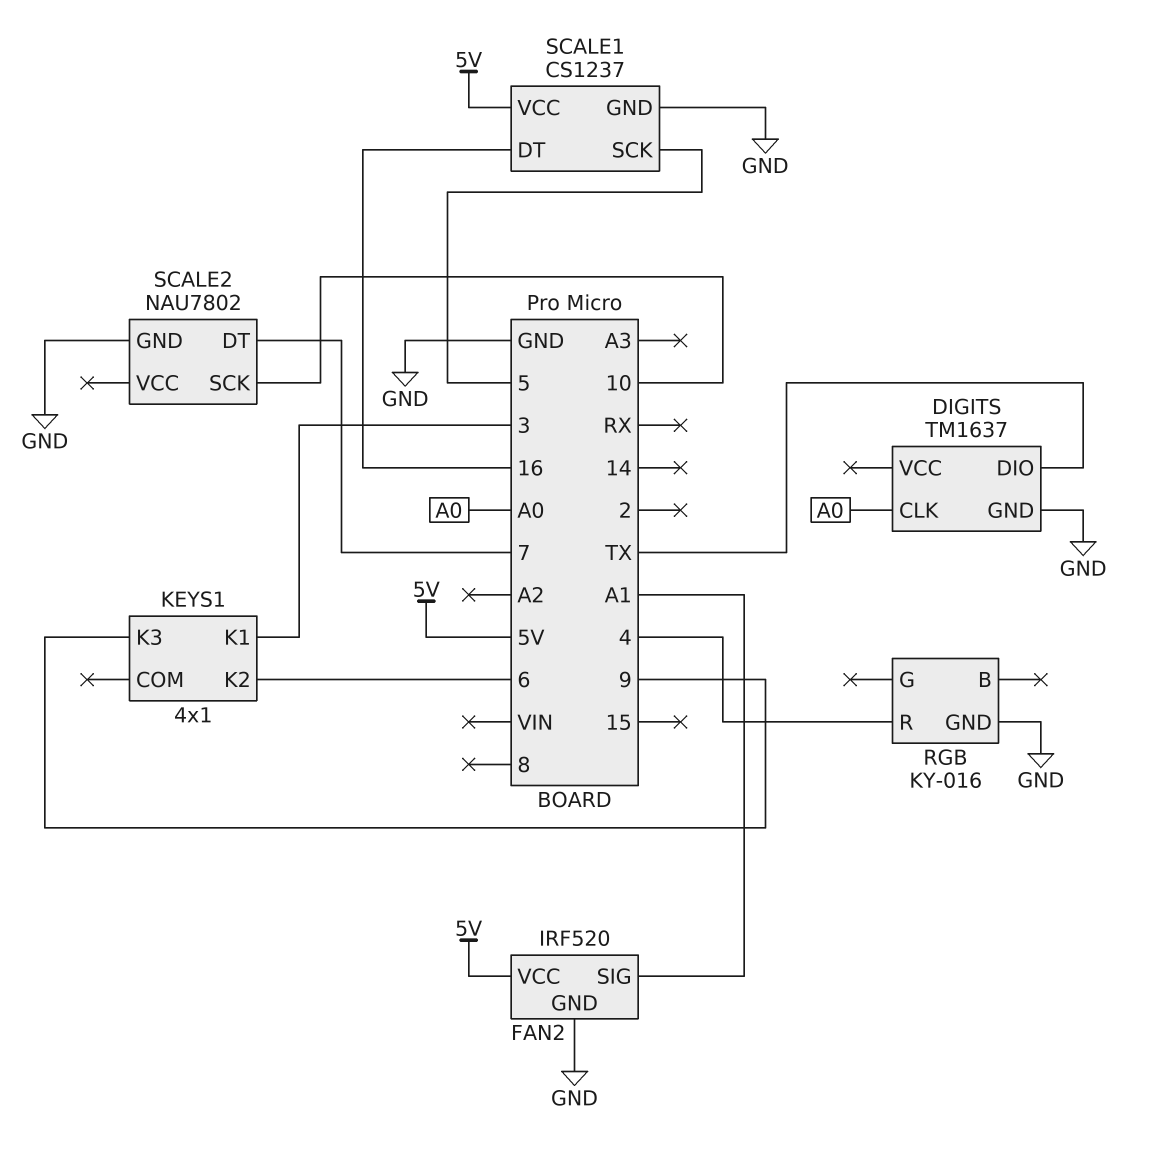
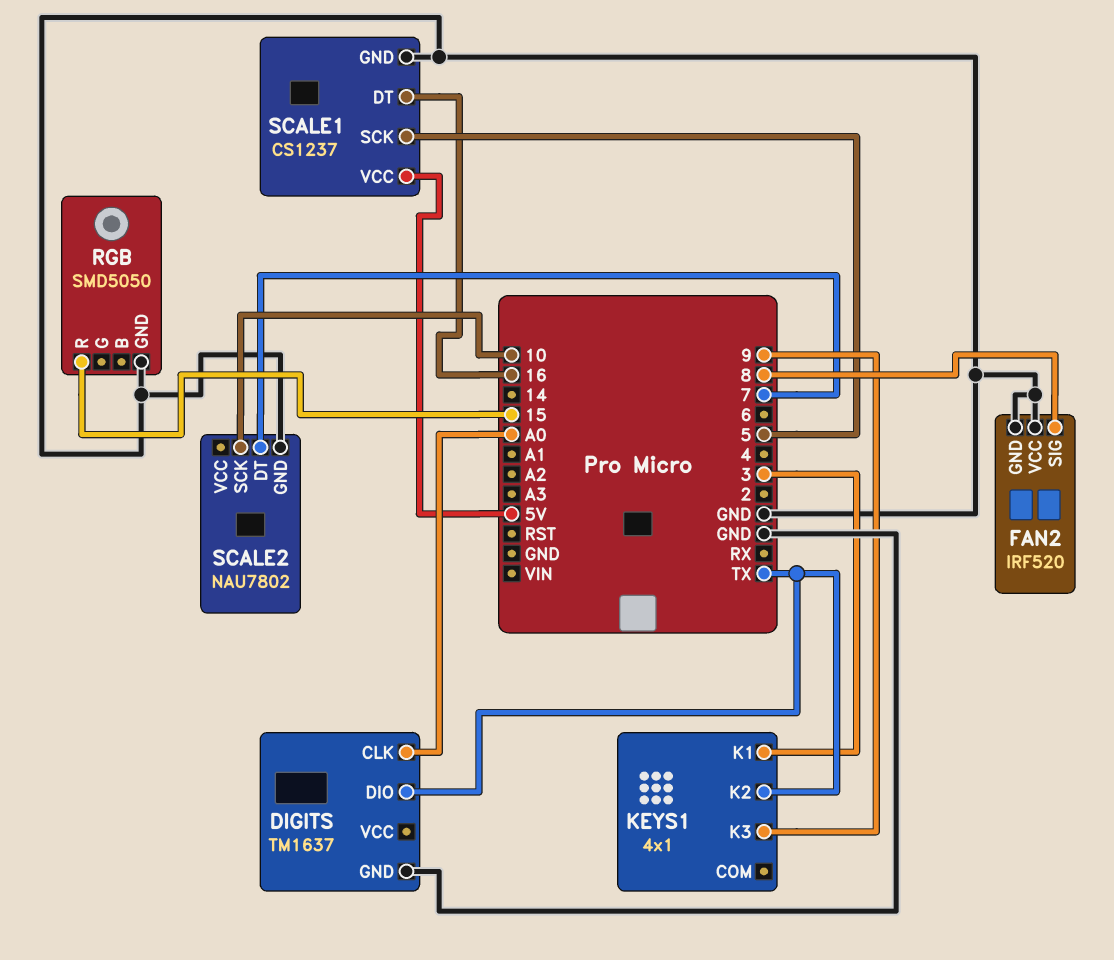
FAN2 pin SIG: A1 -> 8
FAN2 pin VCC: 5V -> GND
KEYS1 pin K2: 6 -> TX
RGB: KY-016 -> SMD5050
RGB pin R: 4 -> 15

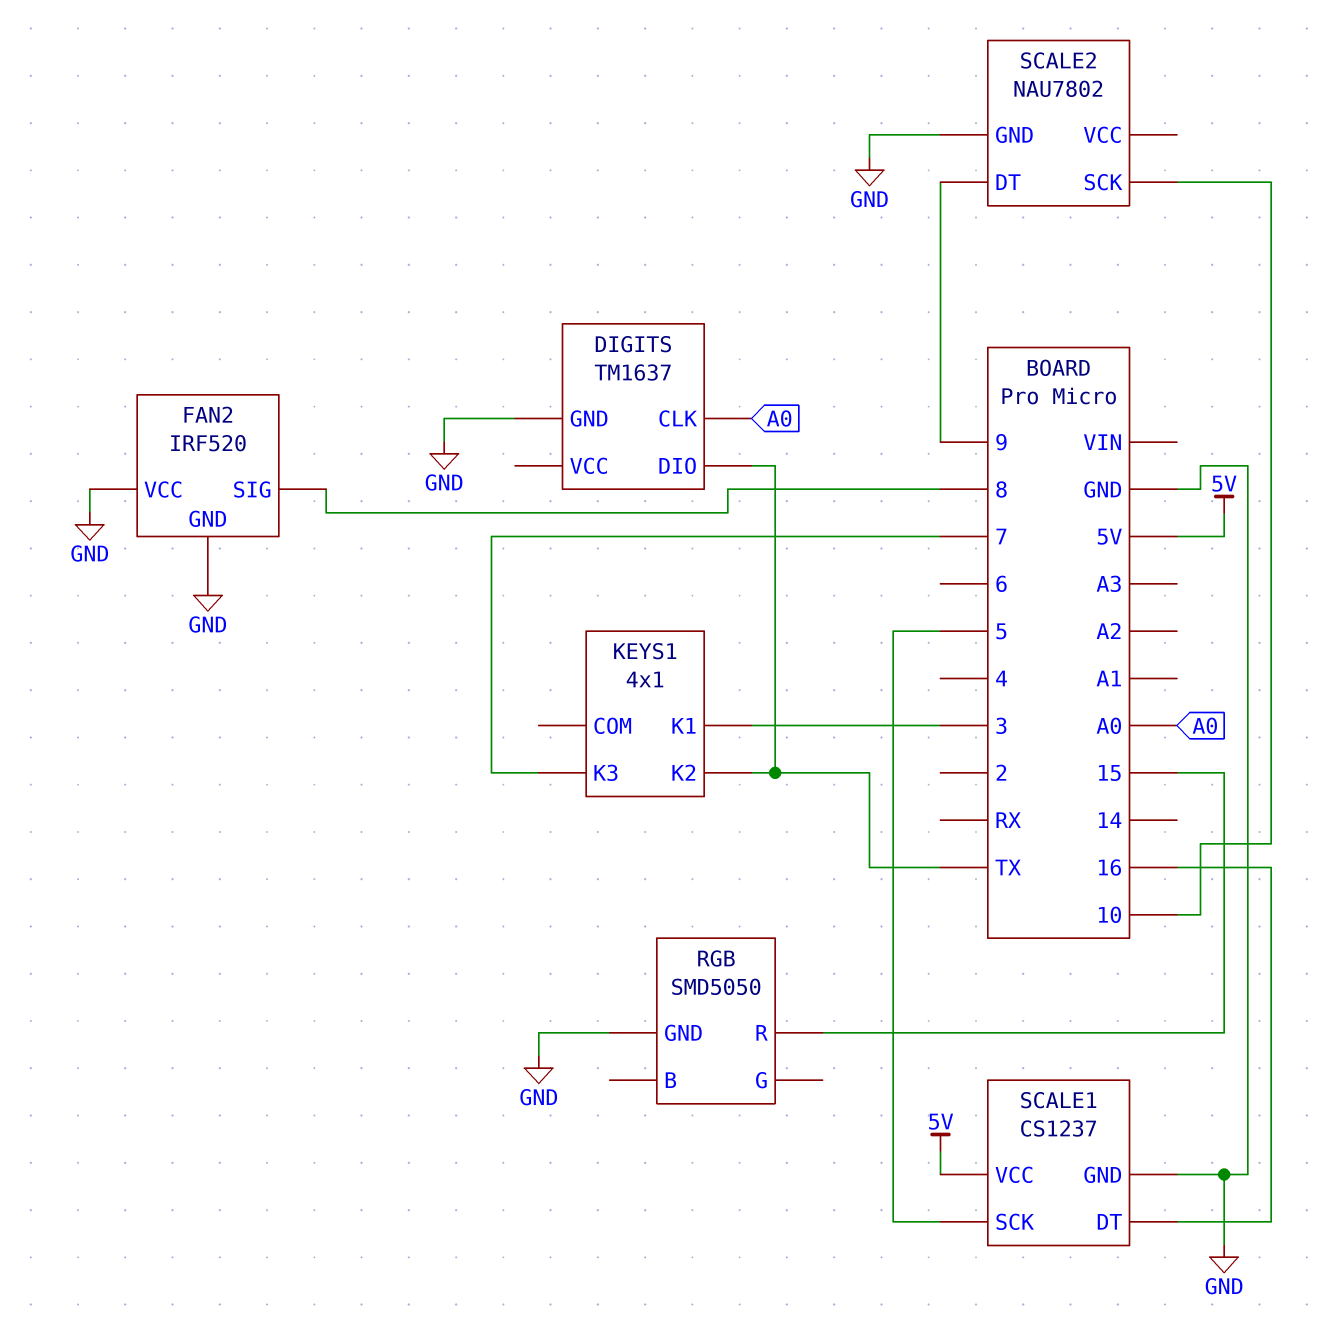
KEYS1 pin K3: 9 -> 7
SCALE2 pin DT: 7 -> 9

